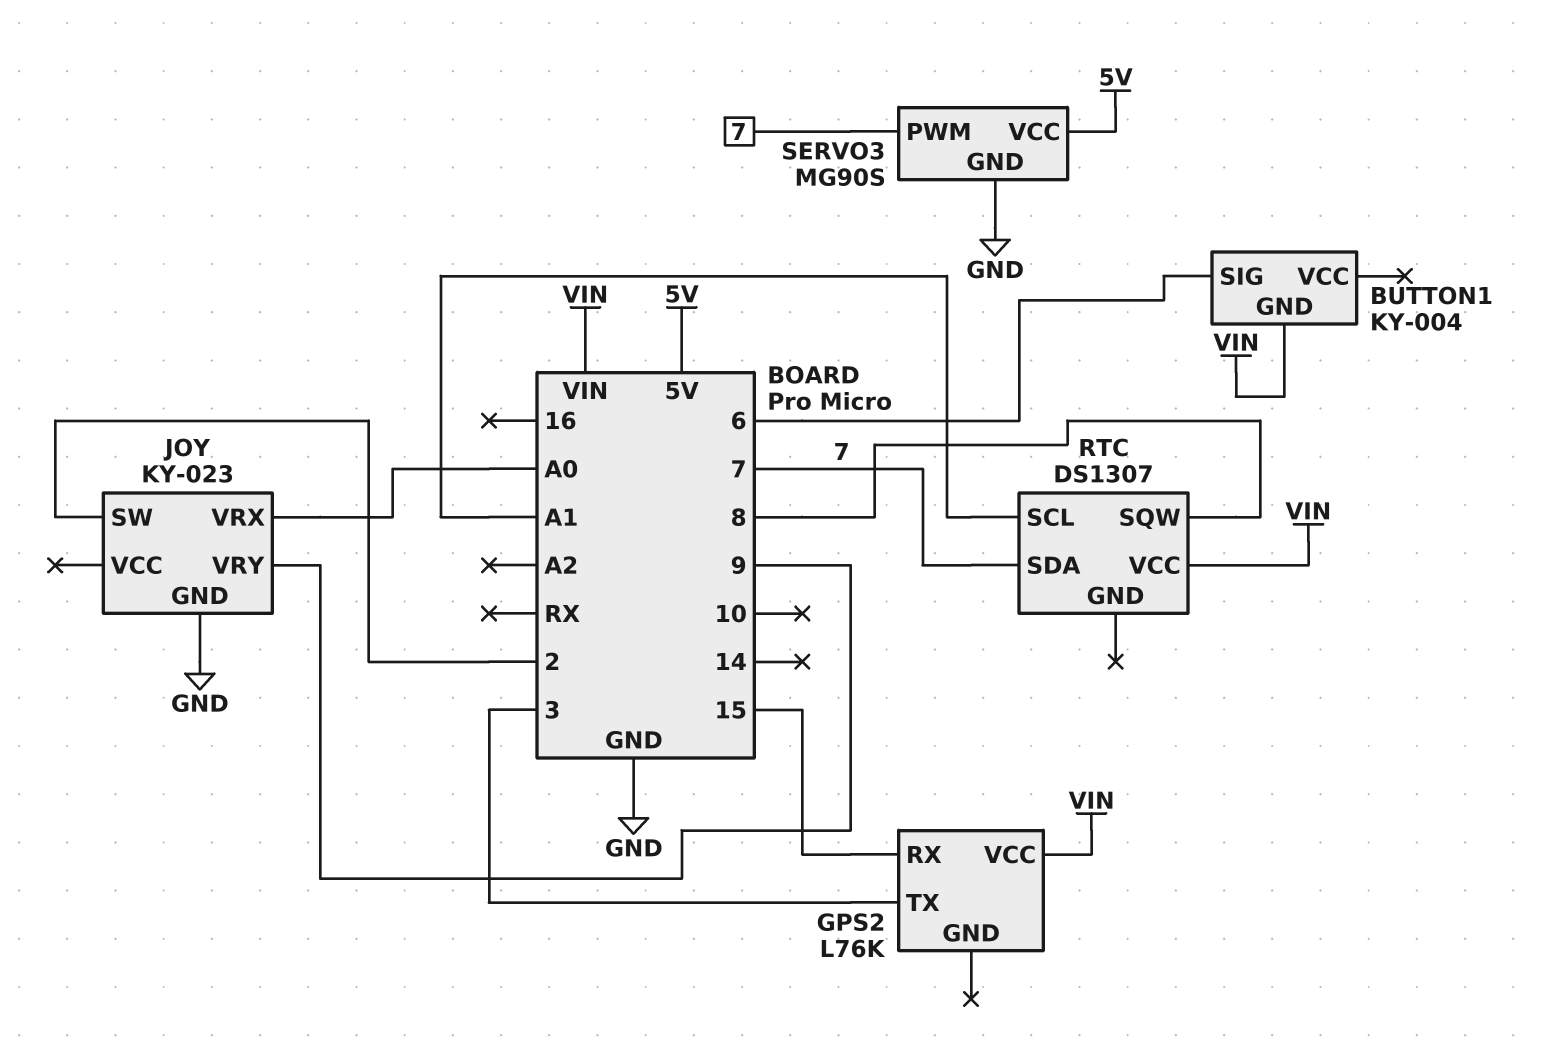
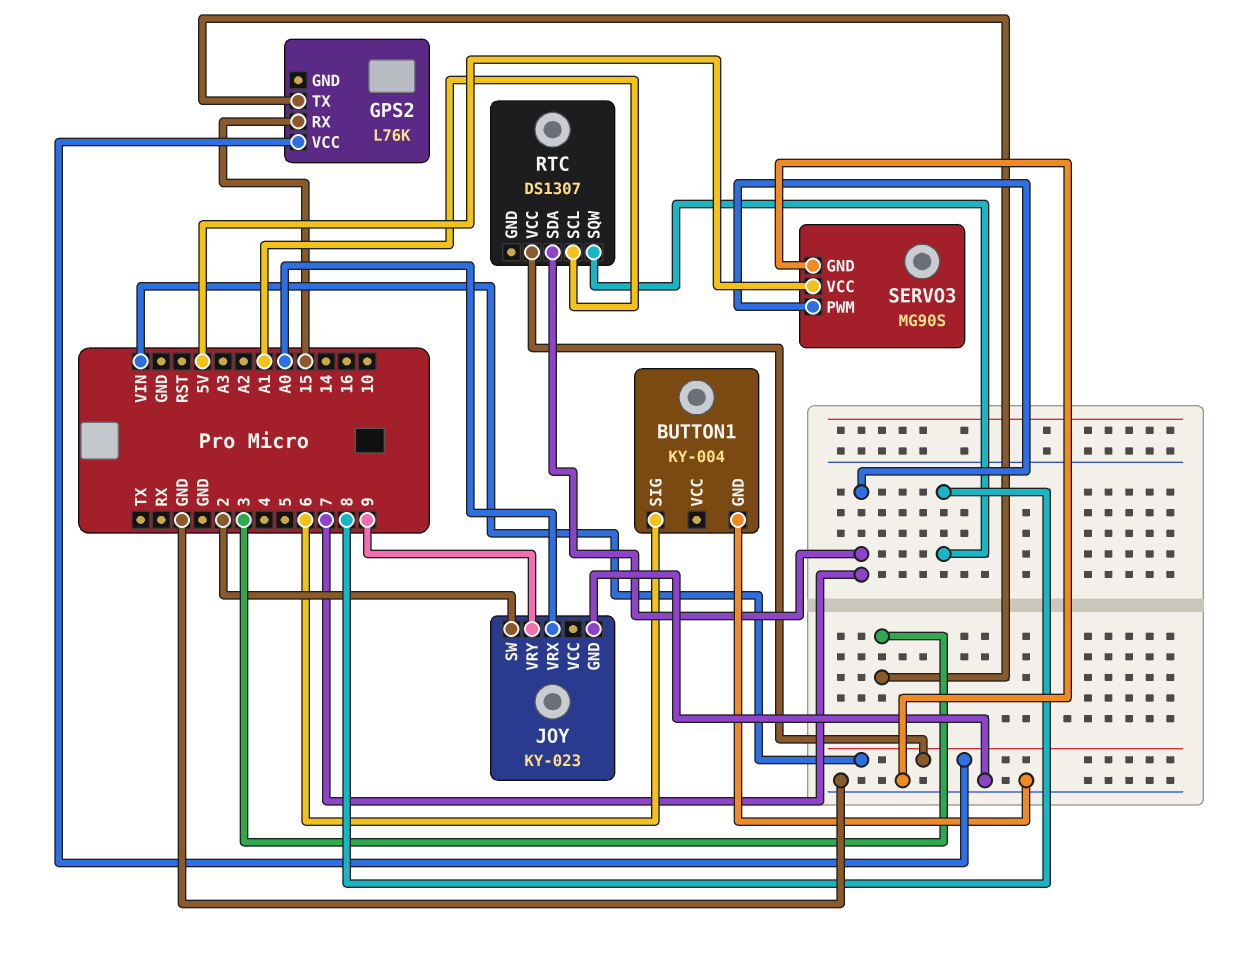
BUTTON1 pin GND: VIN -> GND

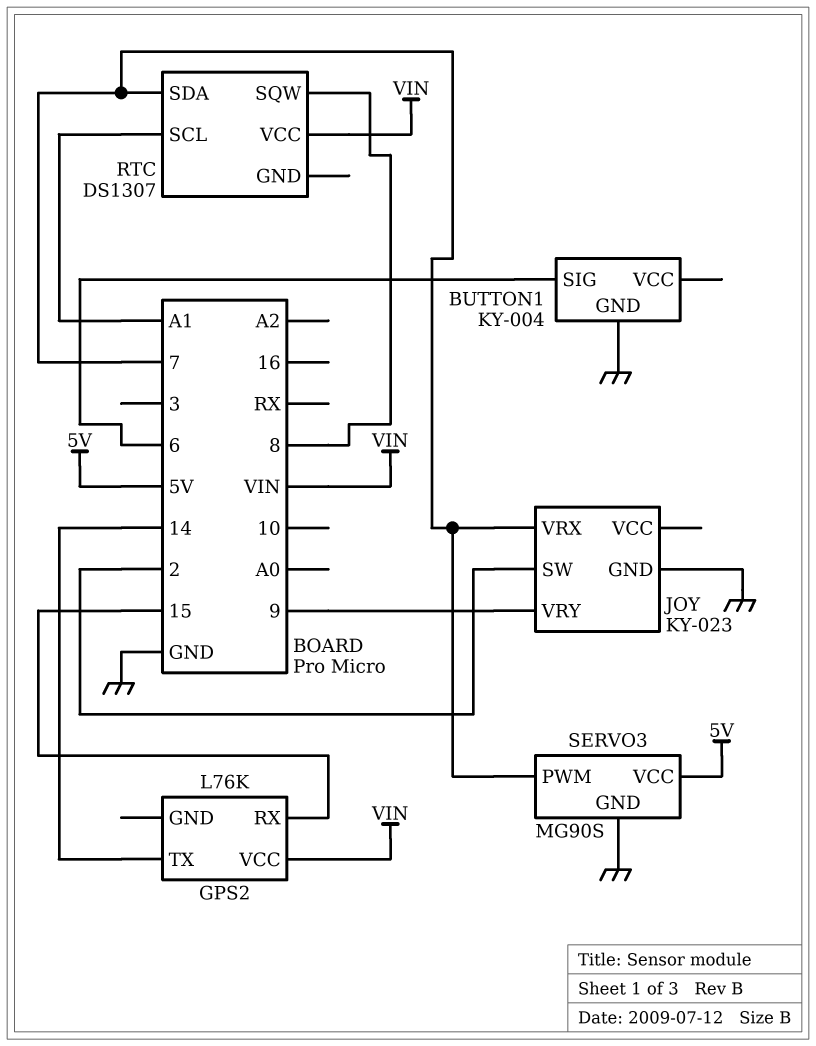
GPS2 pin TX: 3 -> 14
JOY pin VRX: A0 -> 7

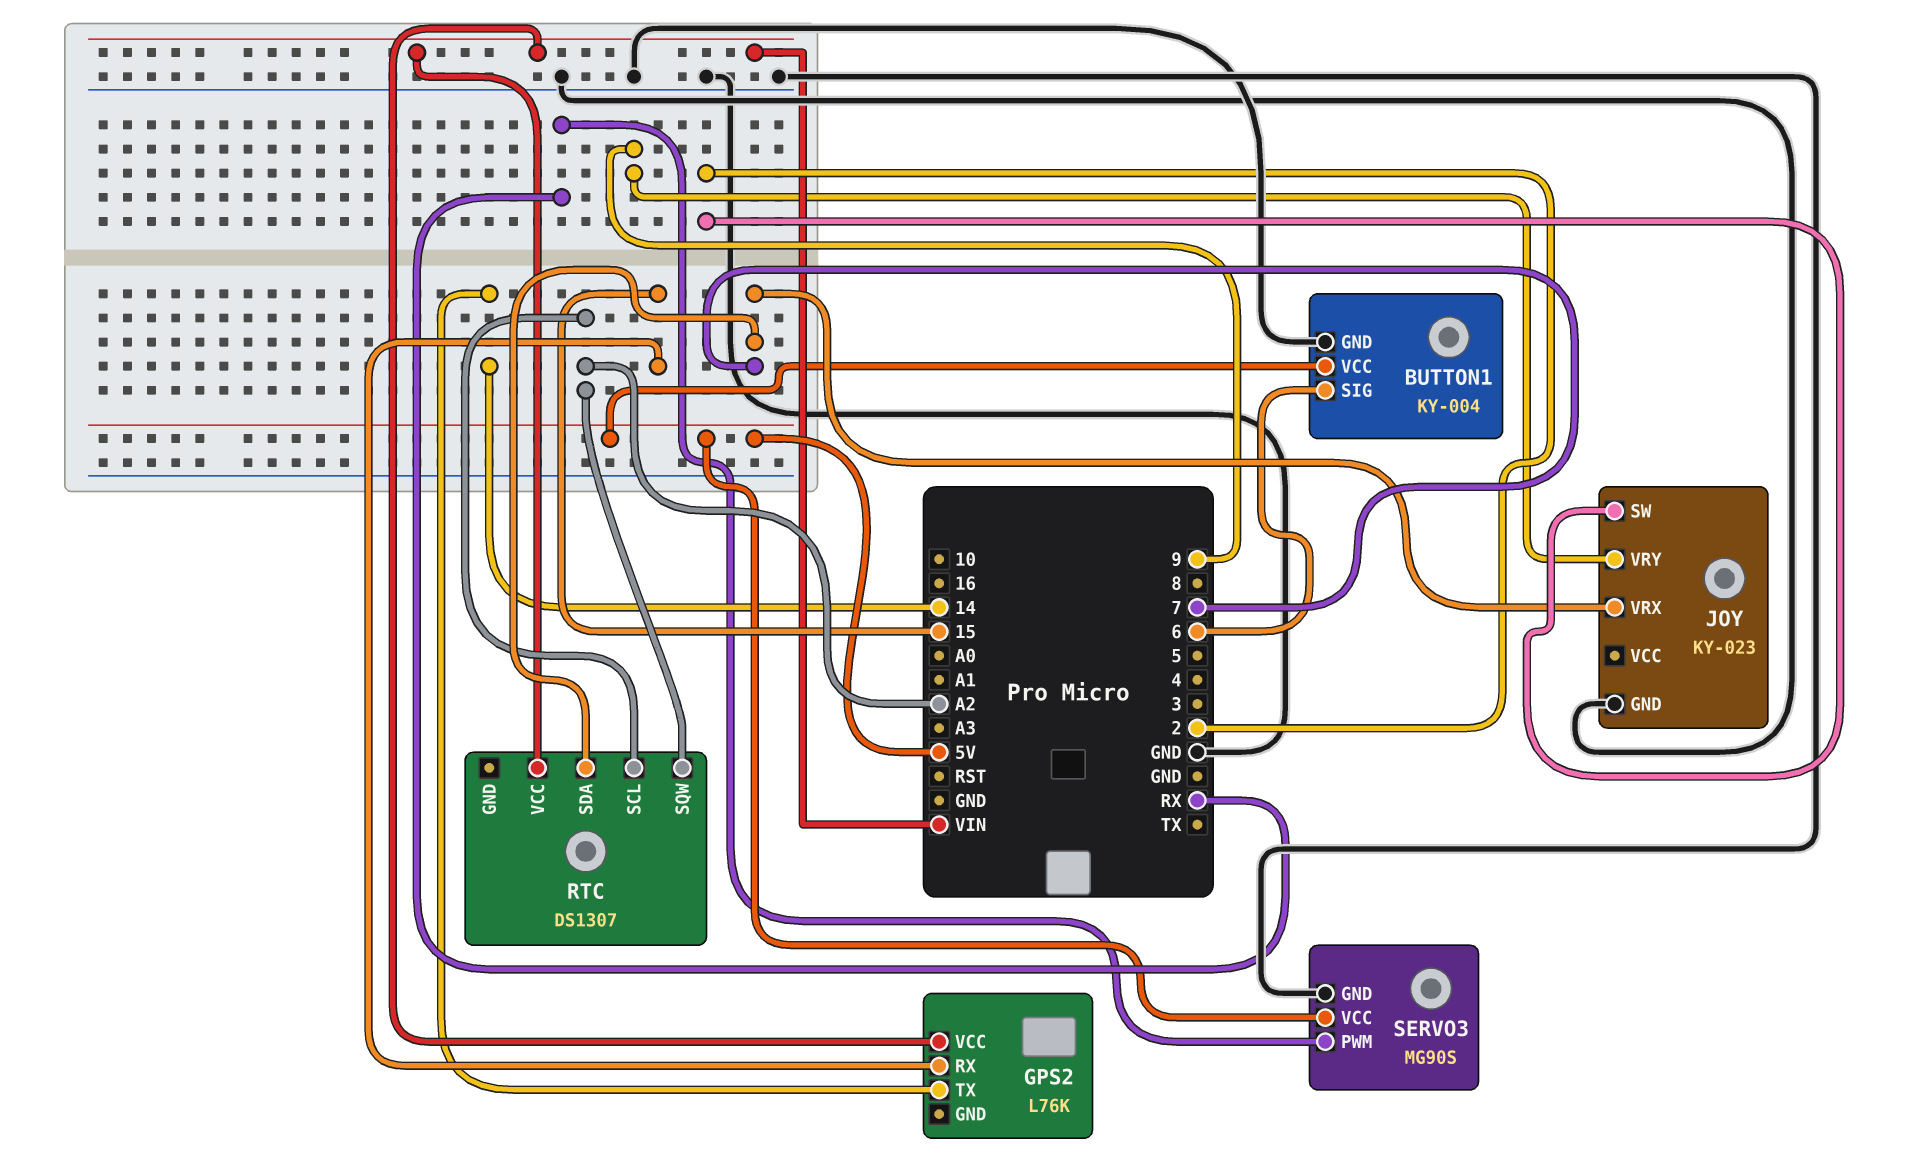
BUTTON1 pin VCC: none -> 5V
RTC pin SCL: A1 -> A2
RTC pin SQW: 8 -> A2
SERVO3 pin PWM: 7 -> RX

